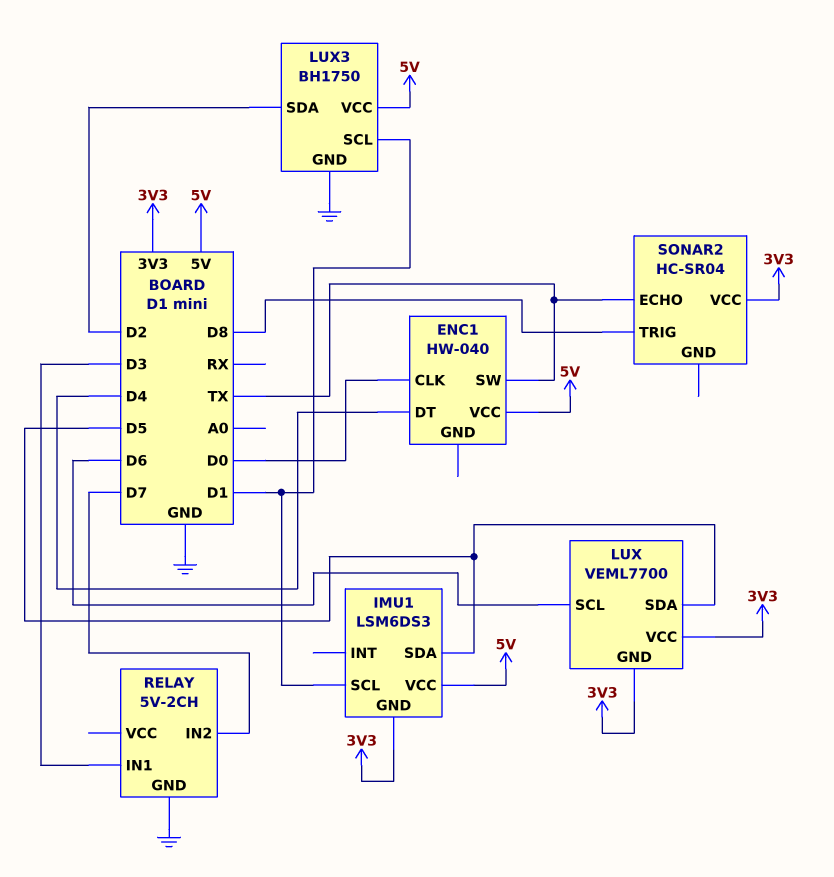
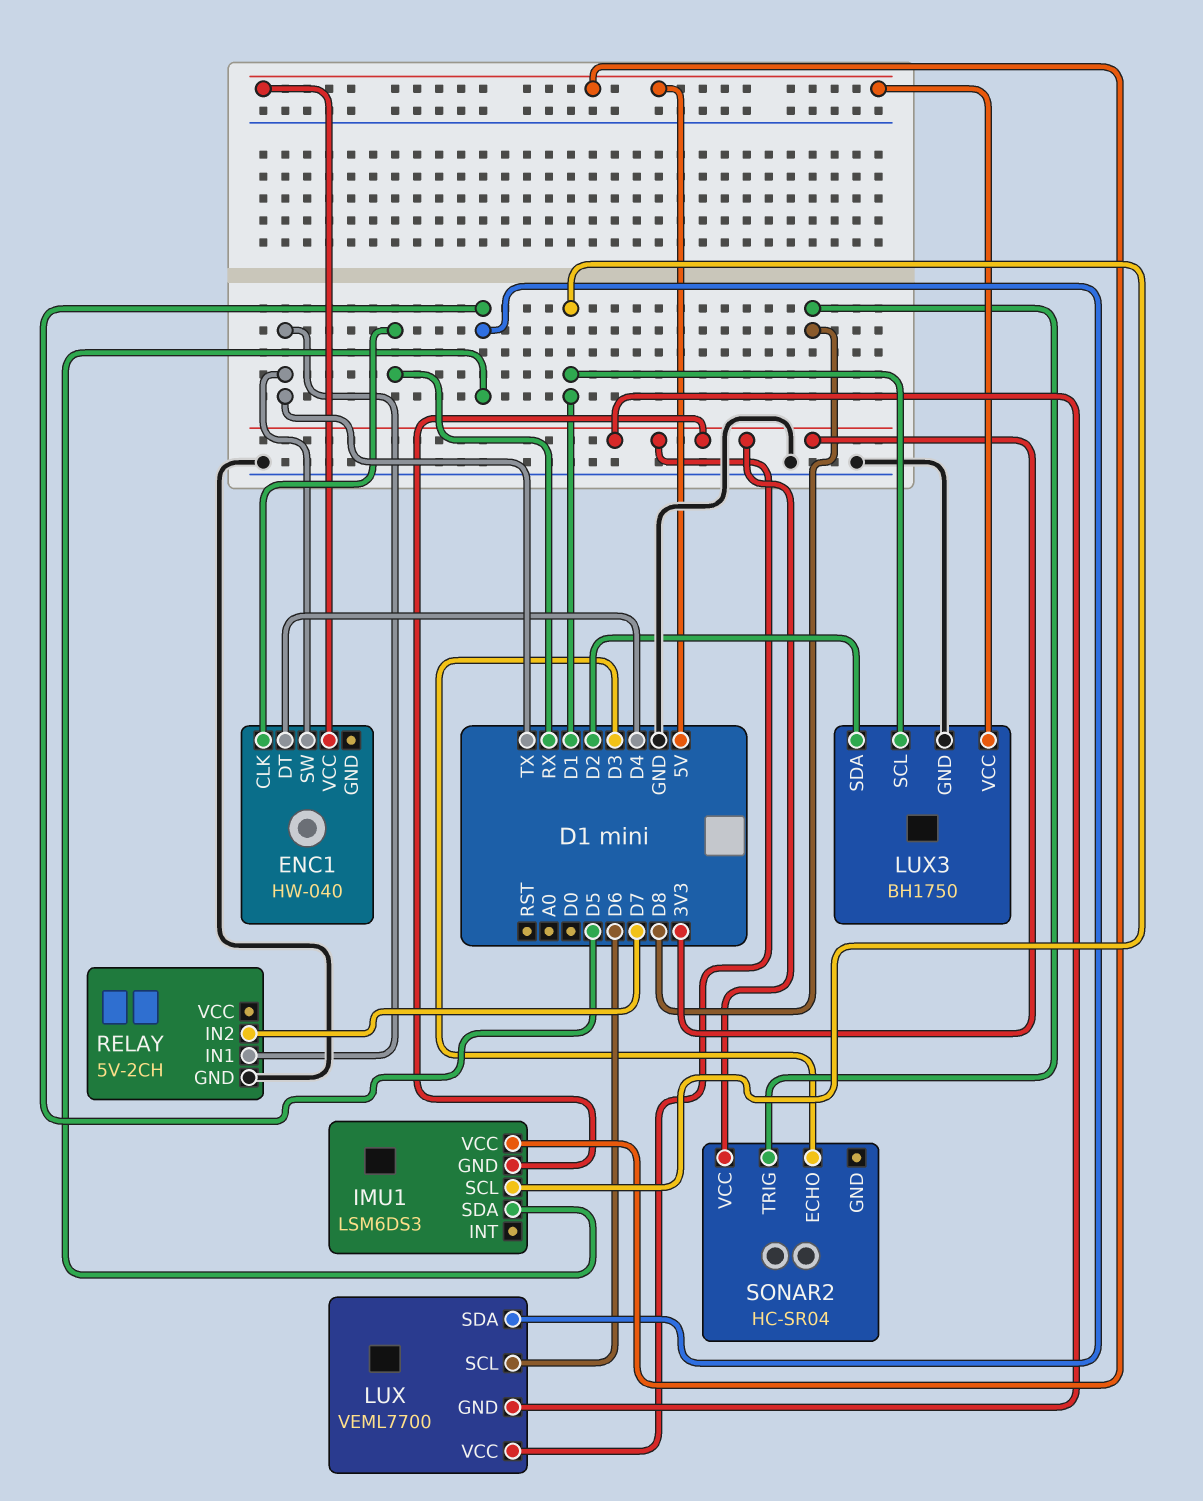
ENC1 pin CLK: D0 -> RX
RELAY pin IN1: D3 -> TX
SONAR2 pin ECHO: TX -> D3

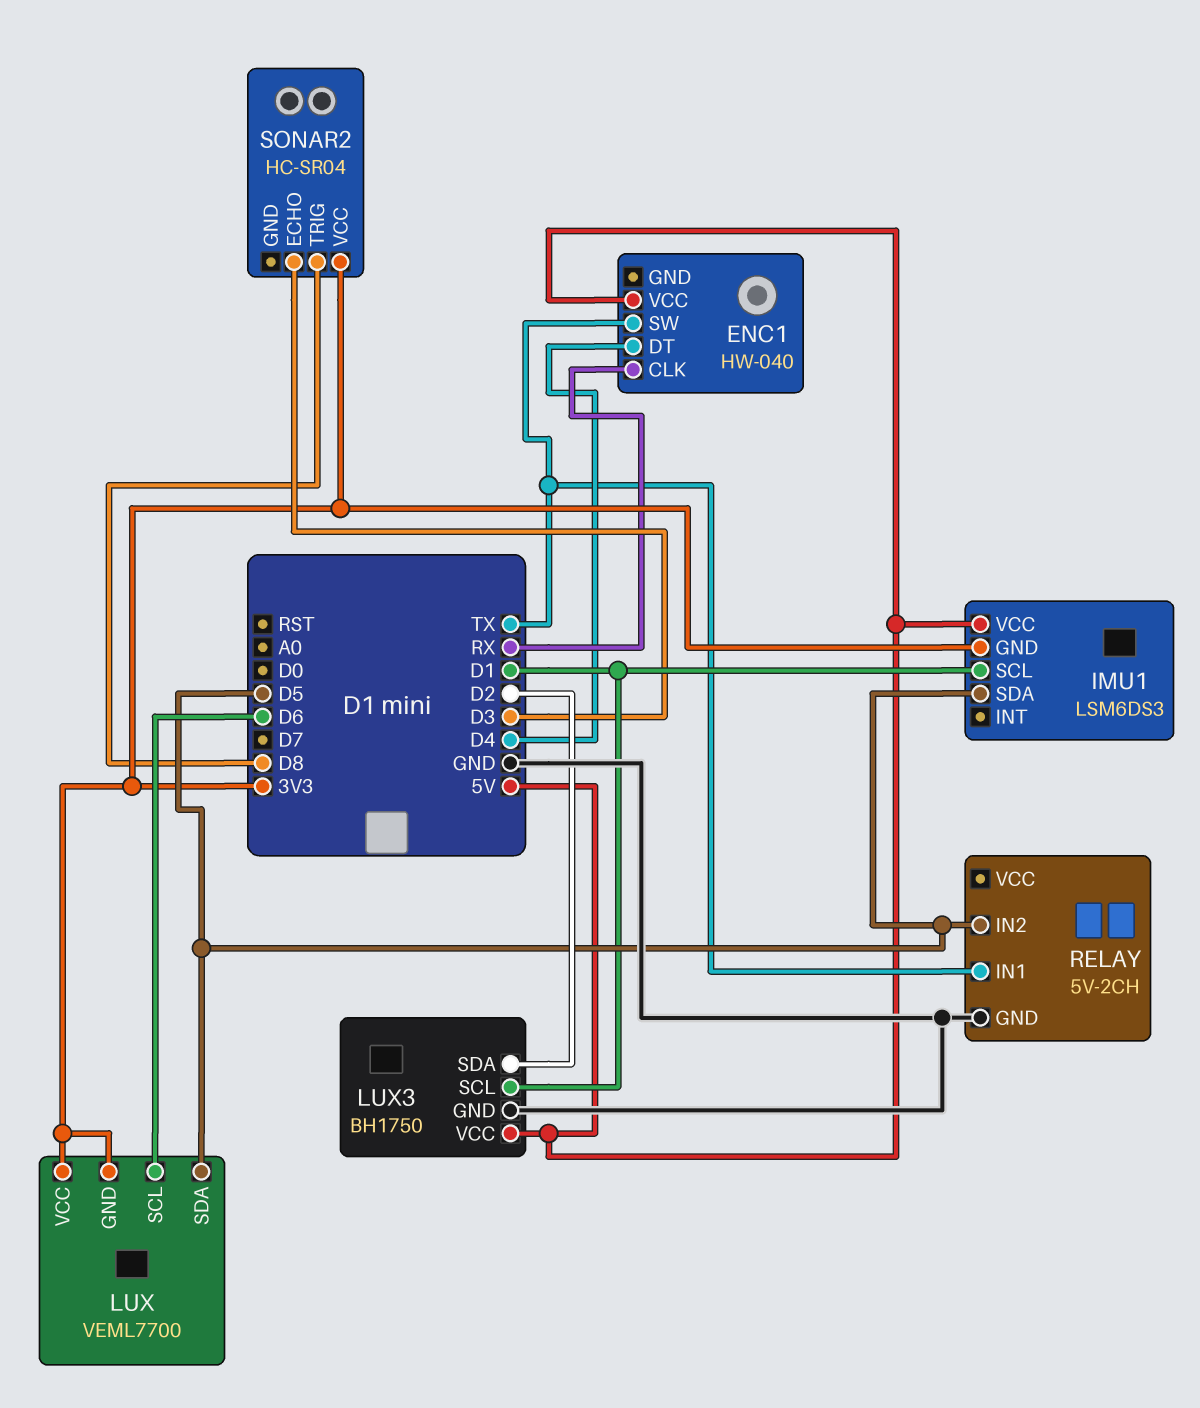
RELAY pin IN2: D7 -> D5

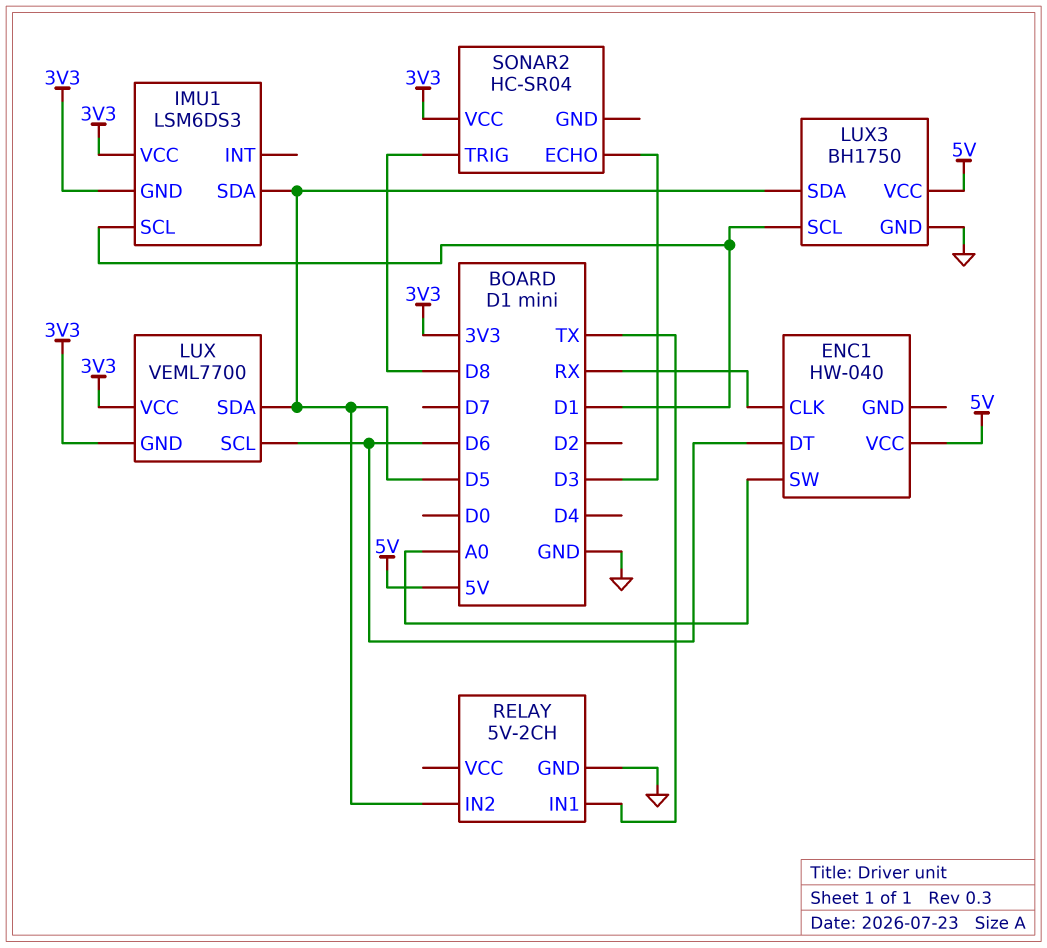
ENC1 pin DT: D4 -> D6
ENC1 pin SW: TX -> A0
IMU1 pin VCC: 5V -> 3V3
LUX3 pin SDA: D2 -> D5

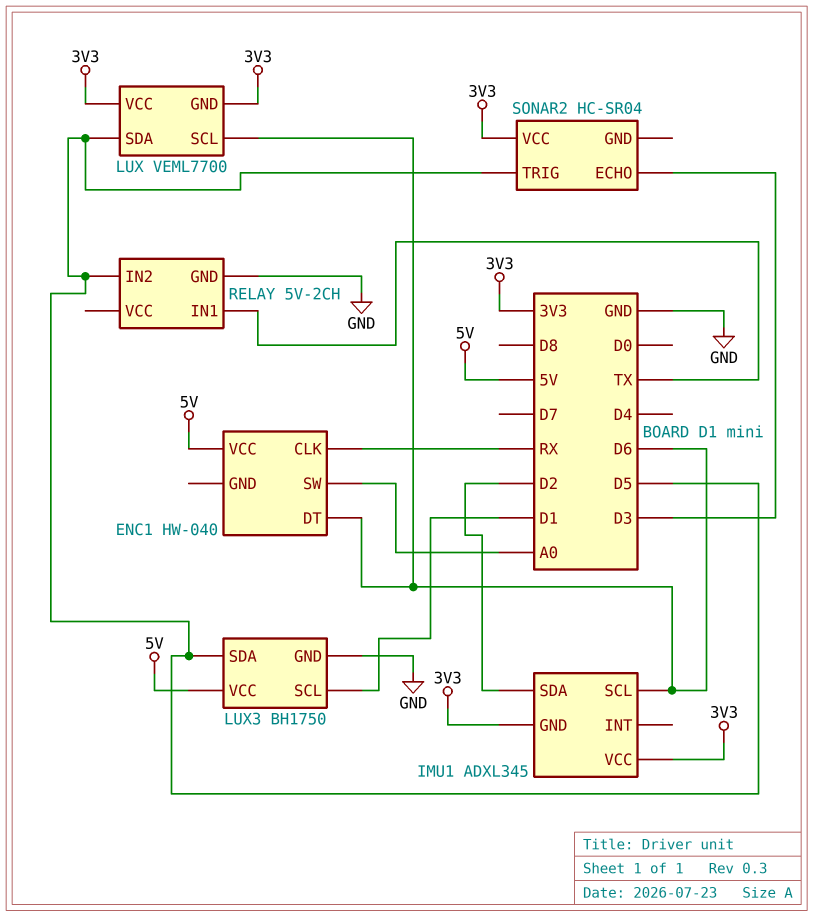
IMU1: LSM6DS3 -> ADXL345
IMU1 pin SCL: D1 -> D6
IMU1 pin SDA: D5 -> D2
SONAR2 pin TRIG: D8 -> D5

